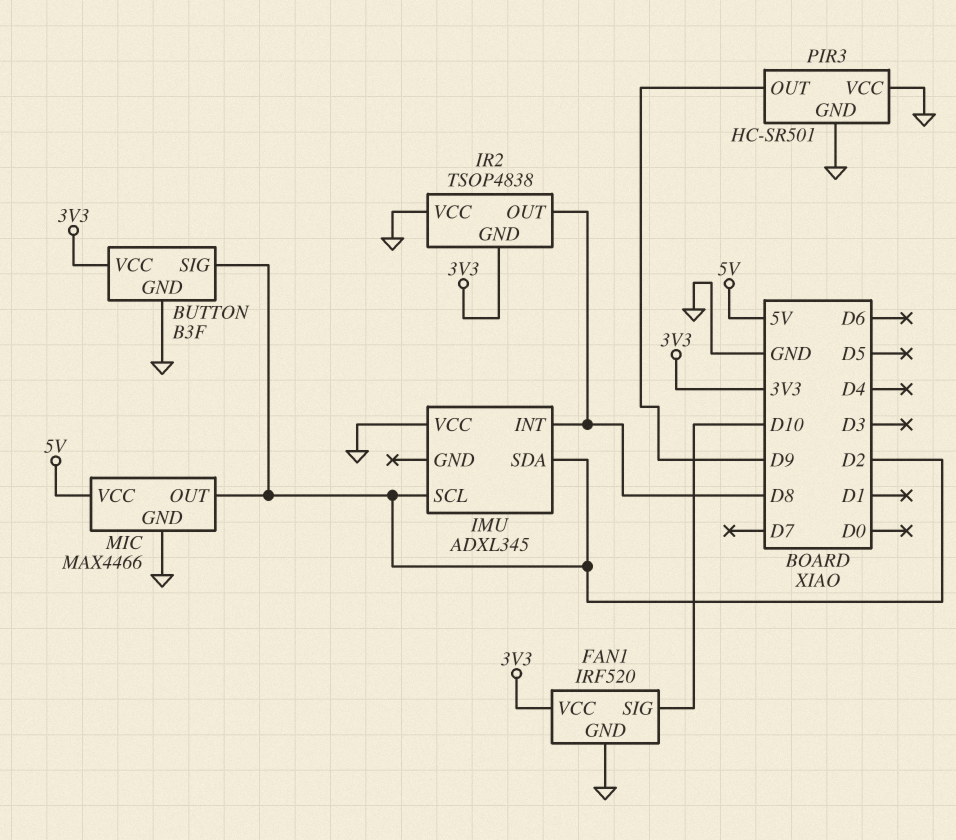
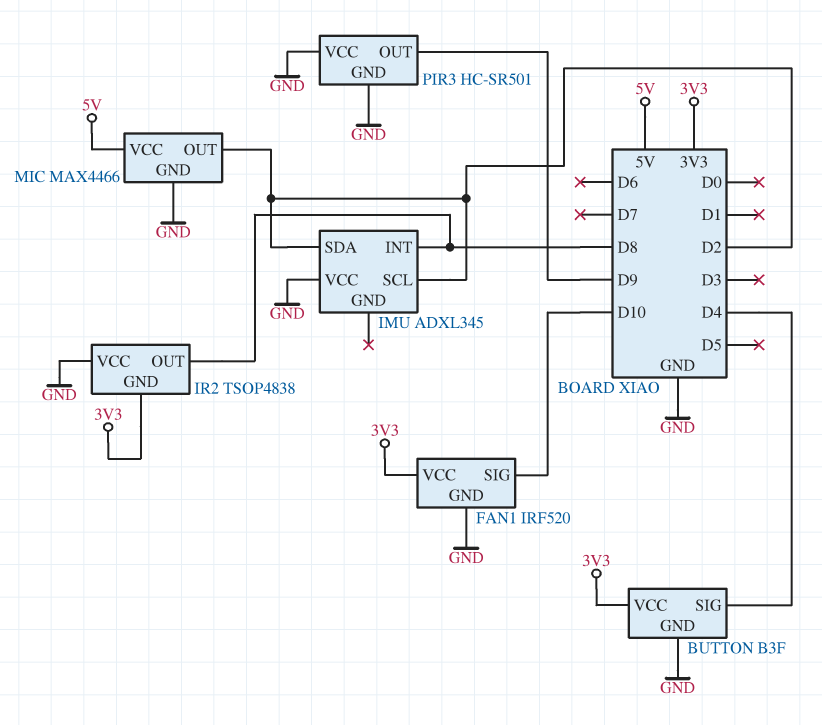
BUTTON pin SIG: D2 -> D4

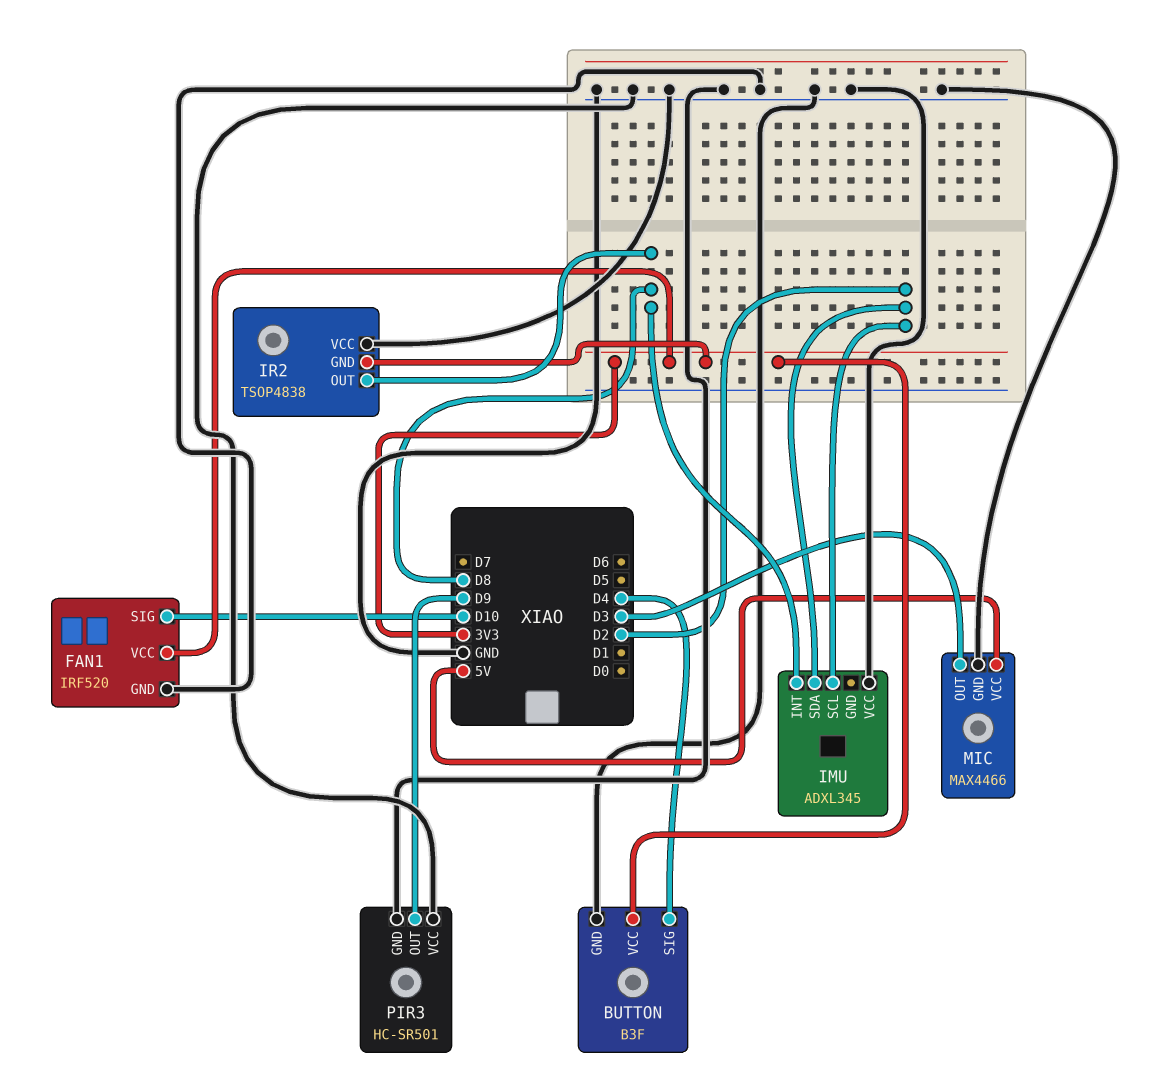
MIC pin OUT: D2 -> D3

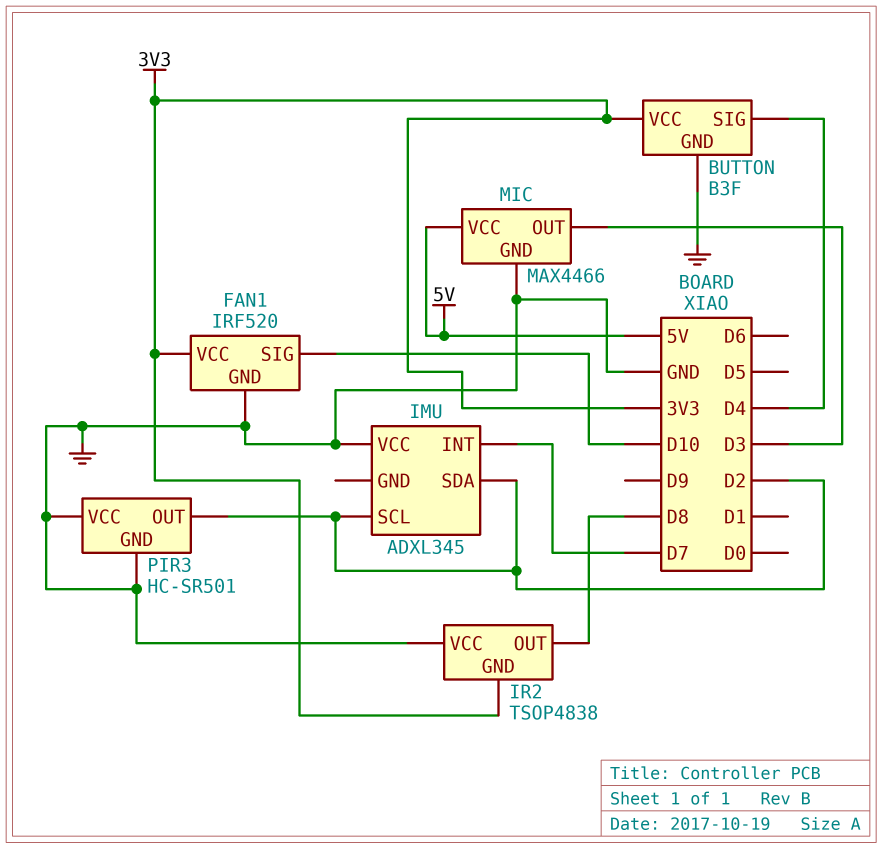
IMU pin INT: D8 -> D7
PIR3 pin OUT: D9 -> D2

